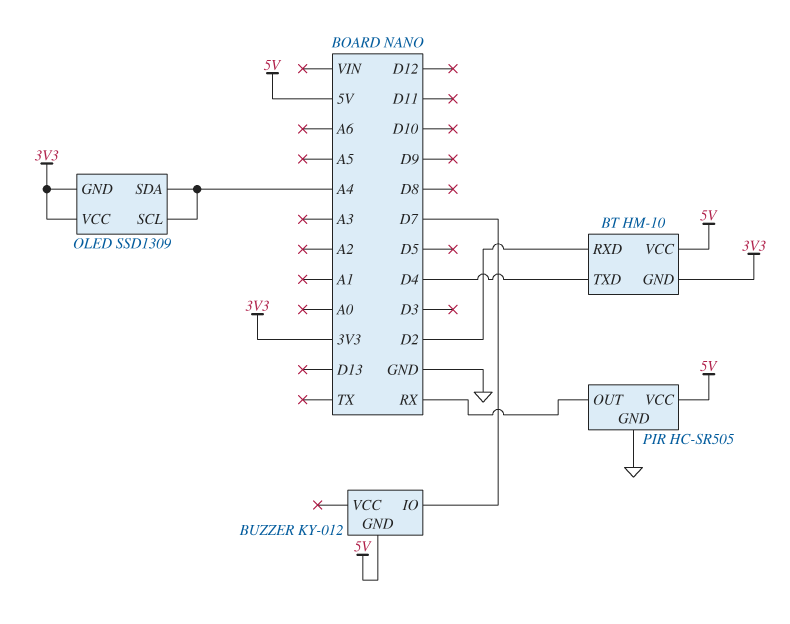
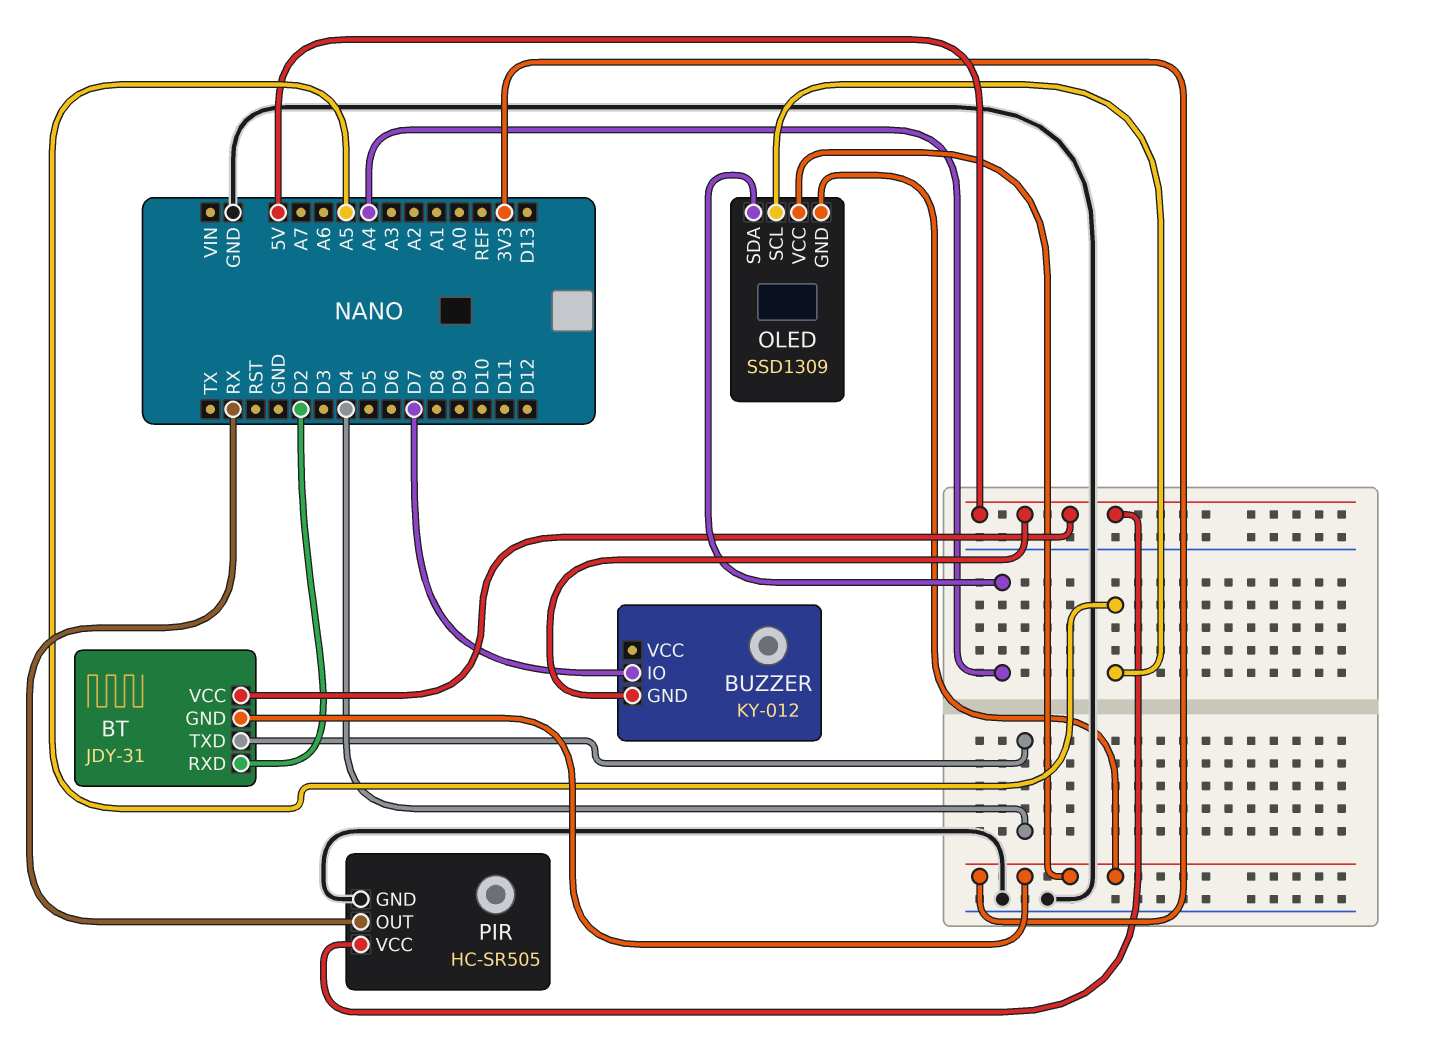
BT: HM-10 -> JDY-31
OLED pin SCL: A4 -> A5

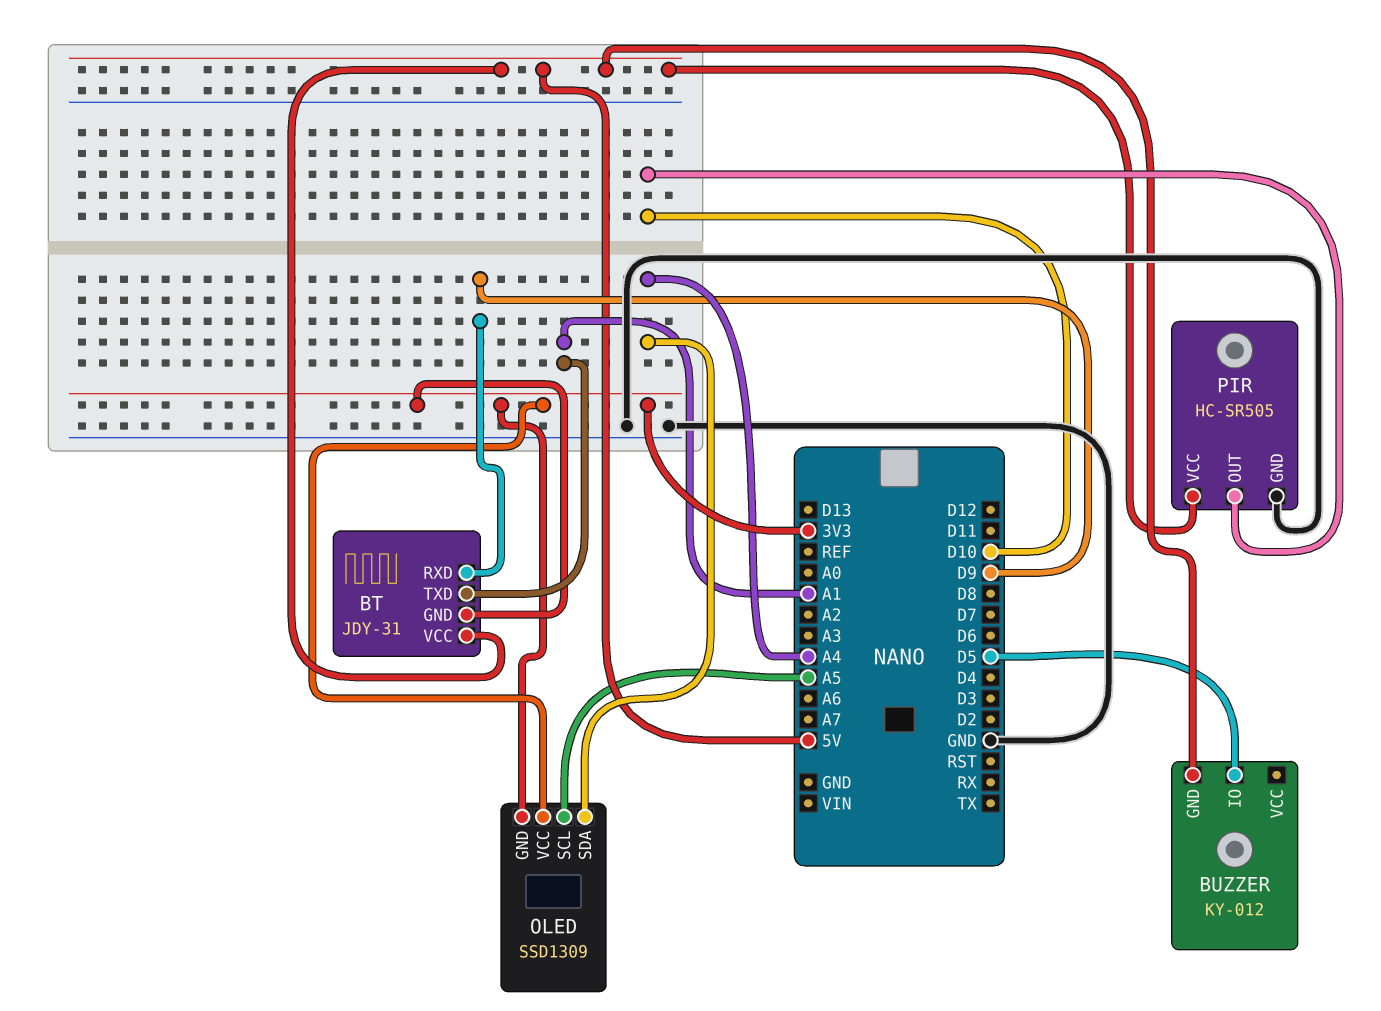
BT pin RXD: D2 -> D9
BT pin TXD: D4 -> A1
BUZZER pin IO: D7 -> D5
PIR pin OUT: RX -> D10

